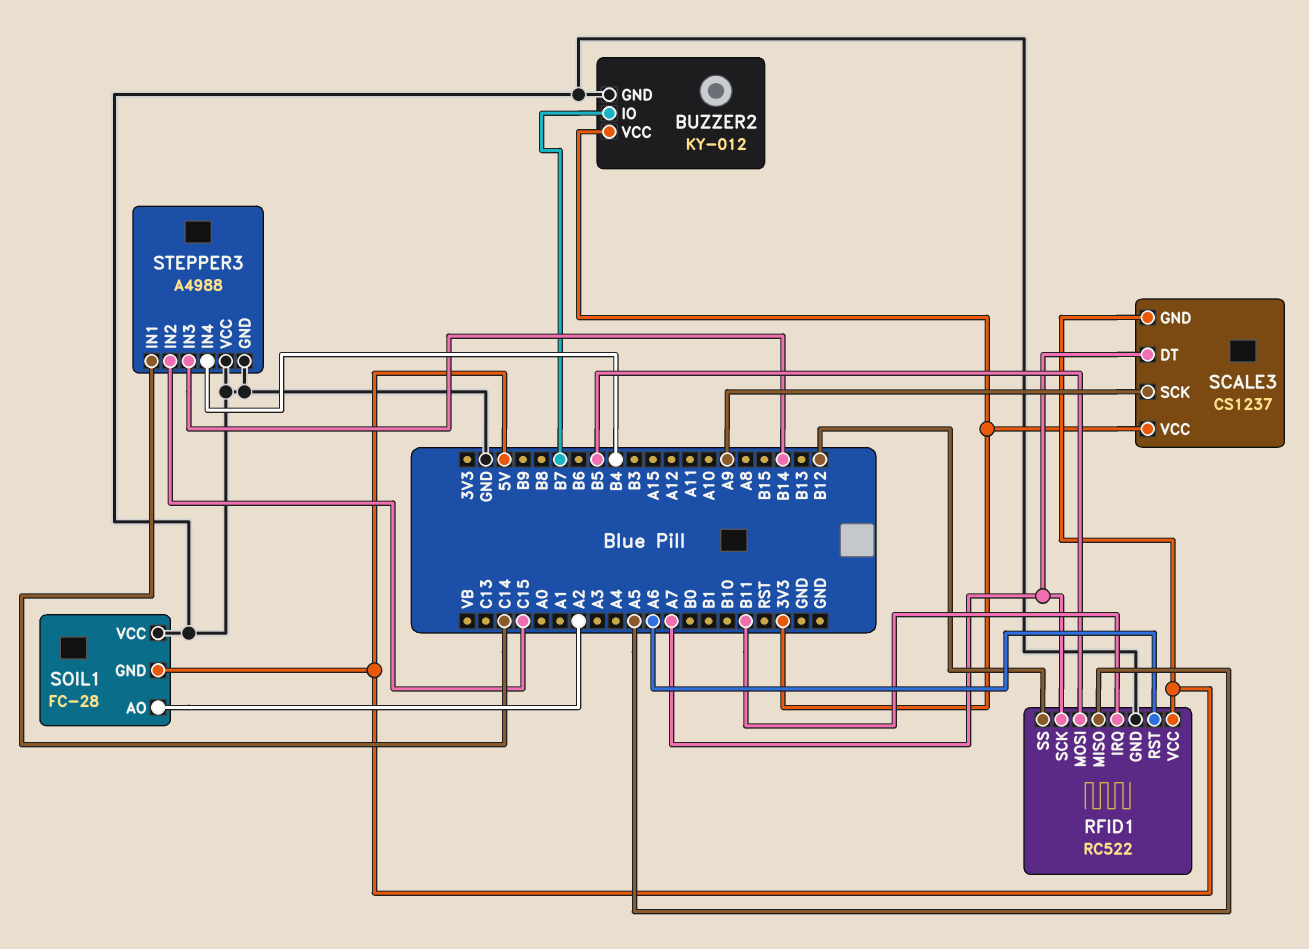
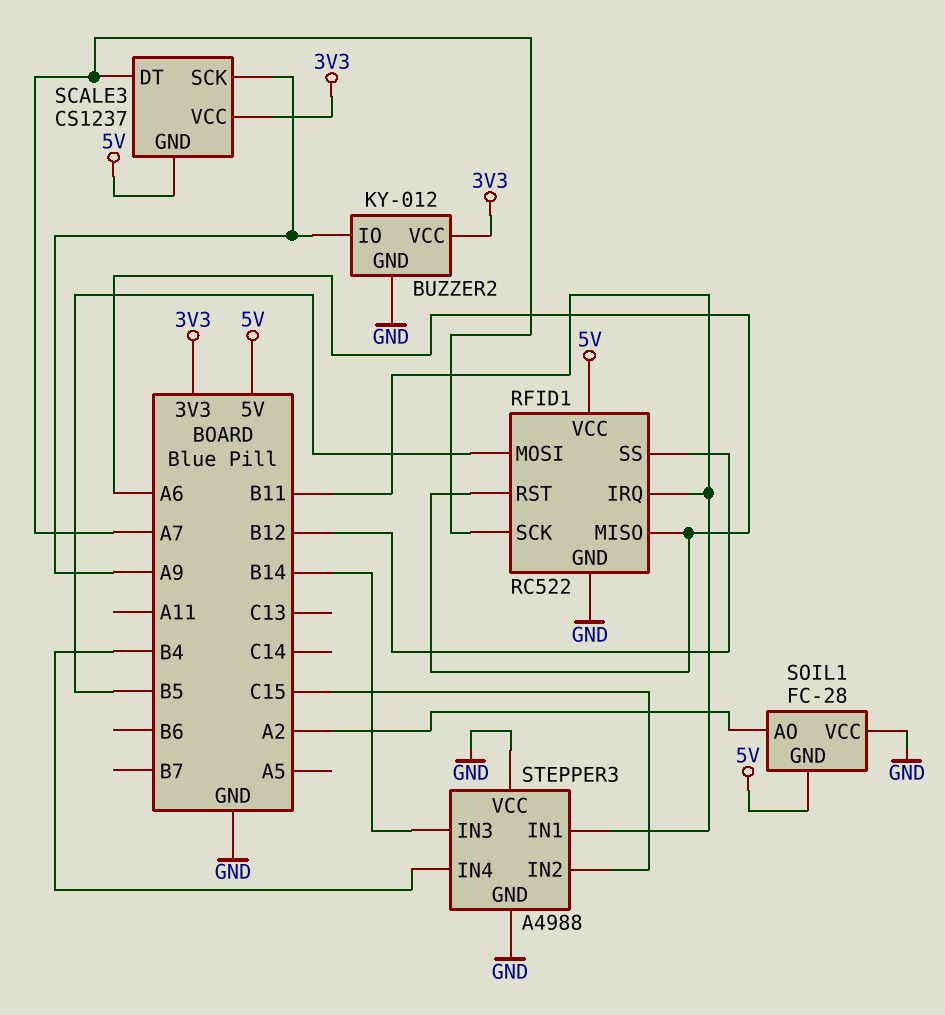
BUZZER2 pin IO: B7 -> A9
RFID1 pin MISO: A5 -> A6
STEPPER3 pin IN1: C14 -> B11

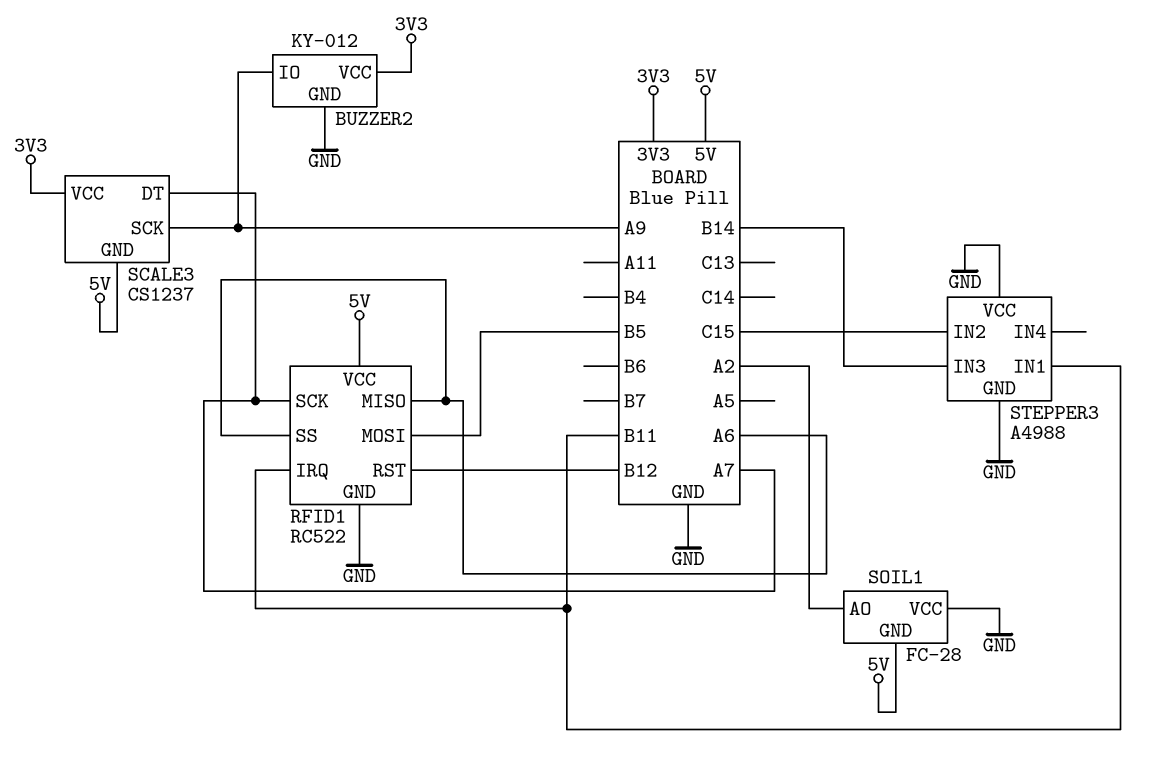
RFID1 pin RST: A6 -> B12
RFID1 pin SS: B12 -> A6
STEPPER3 pin IN4: B4 -> none

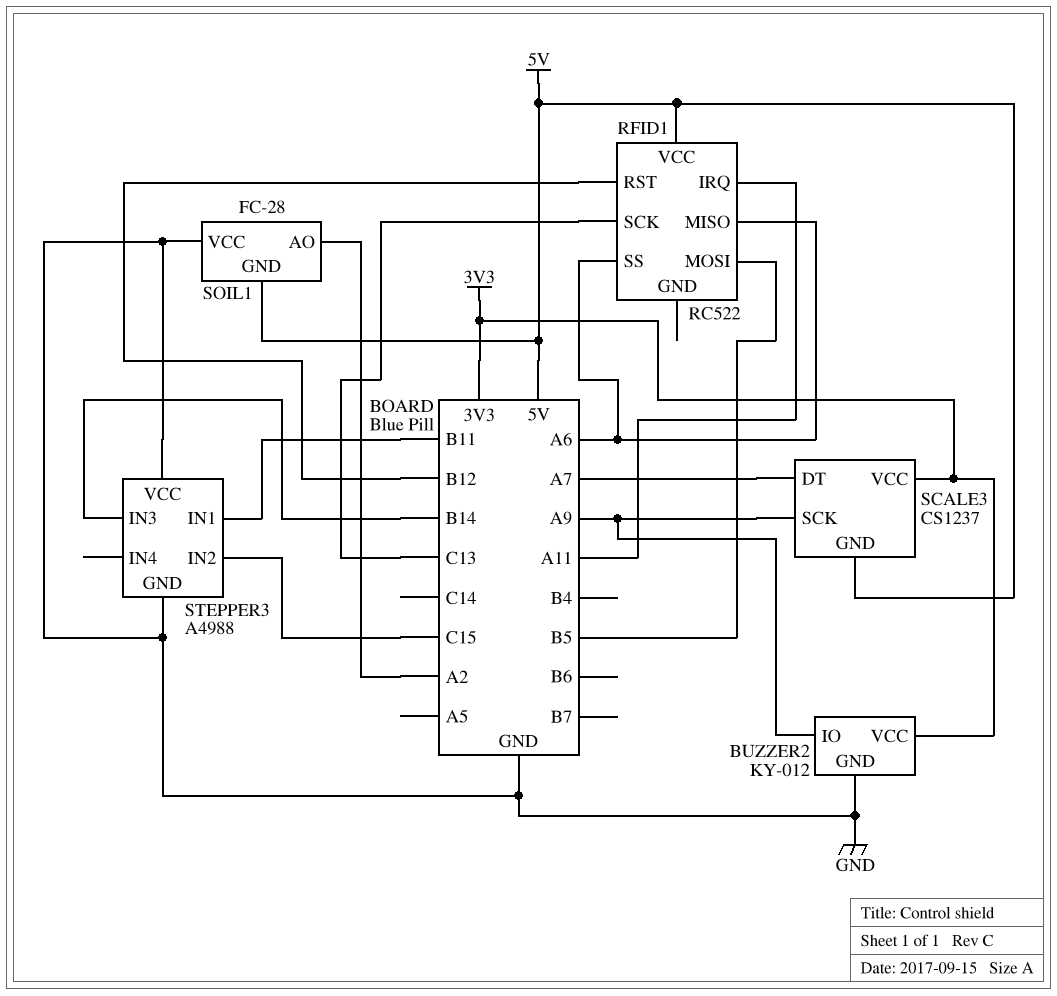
RFID1 pin GND: GND -> none
RFID1 pin IRQ: B11 -> A11
RFID1 pin SCK: A7 -> C13

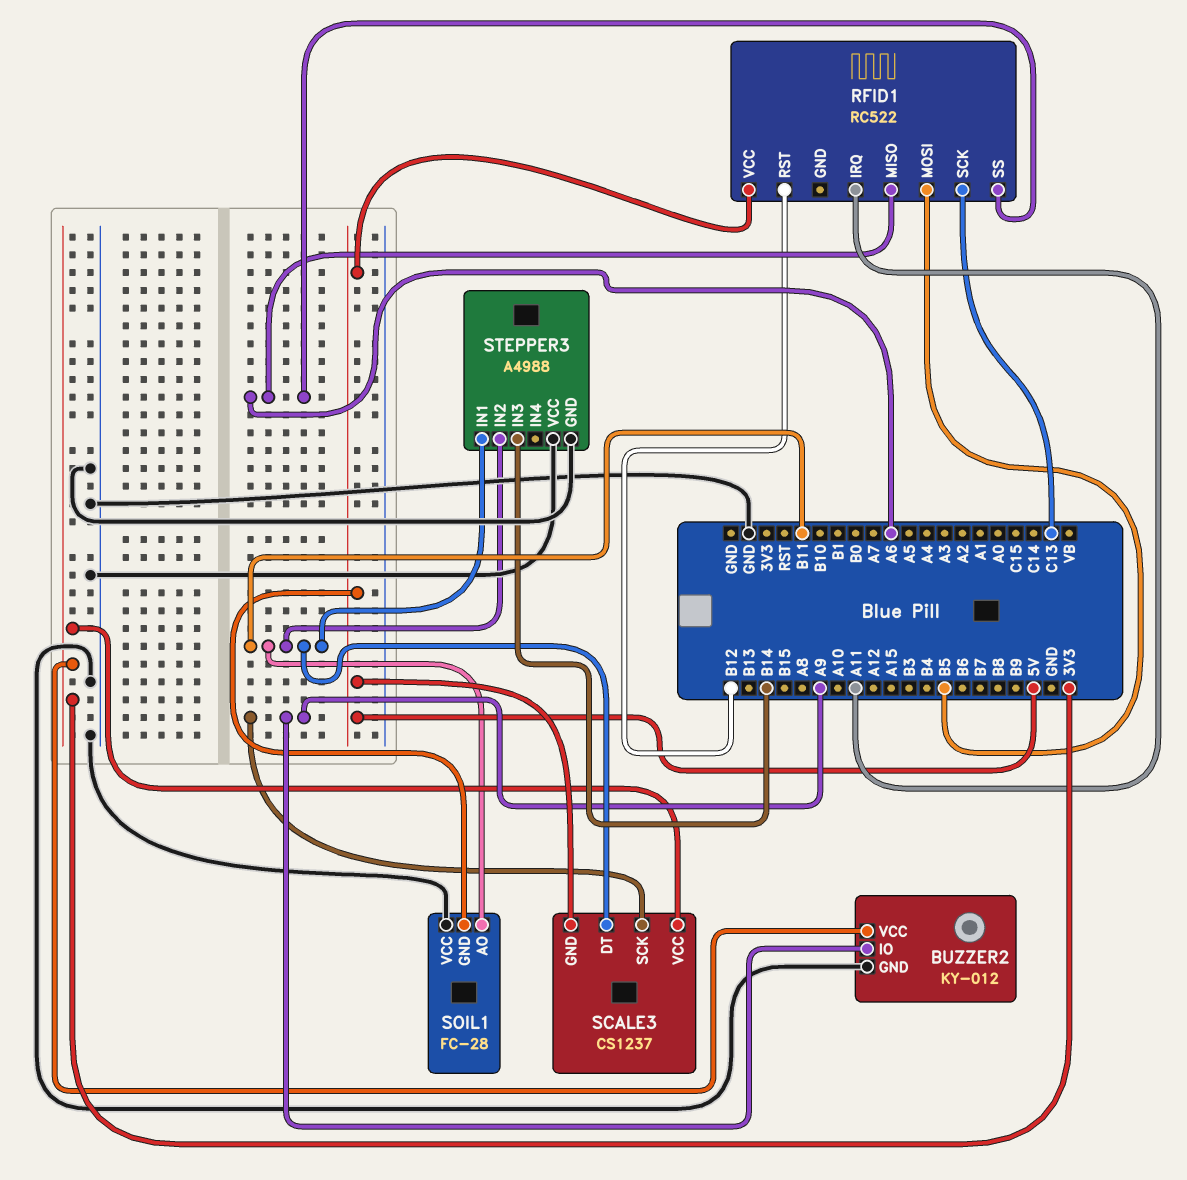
SCALE3 pin DT: A7 -> B11
SOIL1 pin AO: A2 -> B11
STEPPER3 pin IN2: C15 -> B11

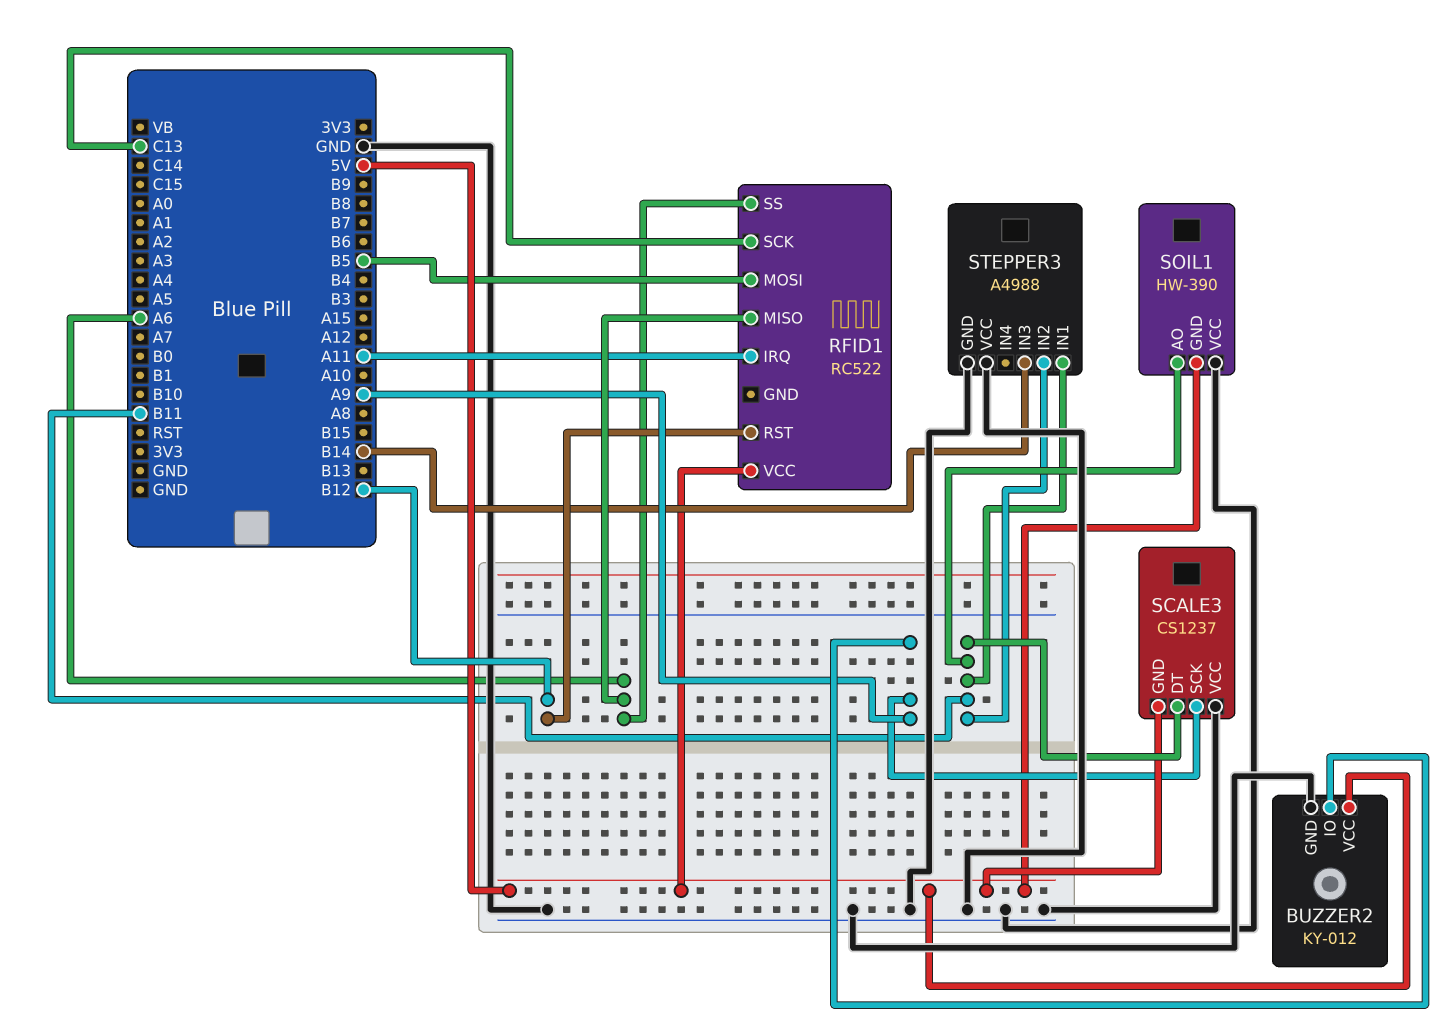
BUZZER2 pin VCC: 3V3 -> 5V
SCALE3 pin VCC: 3V3 -> GND
SOIL1: FC-28 -> HW-390

